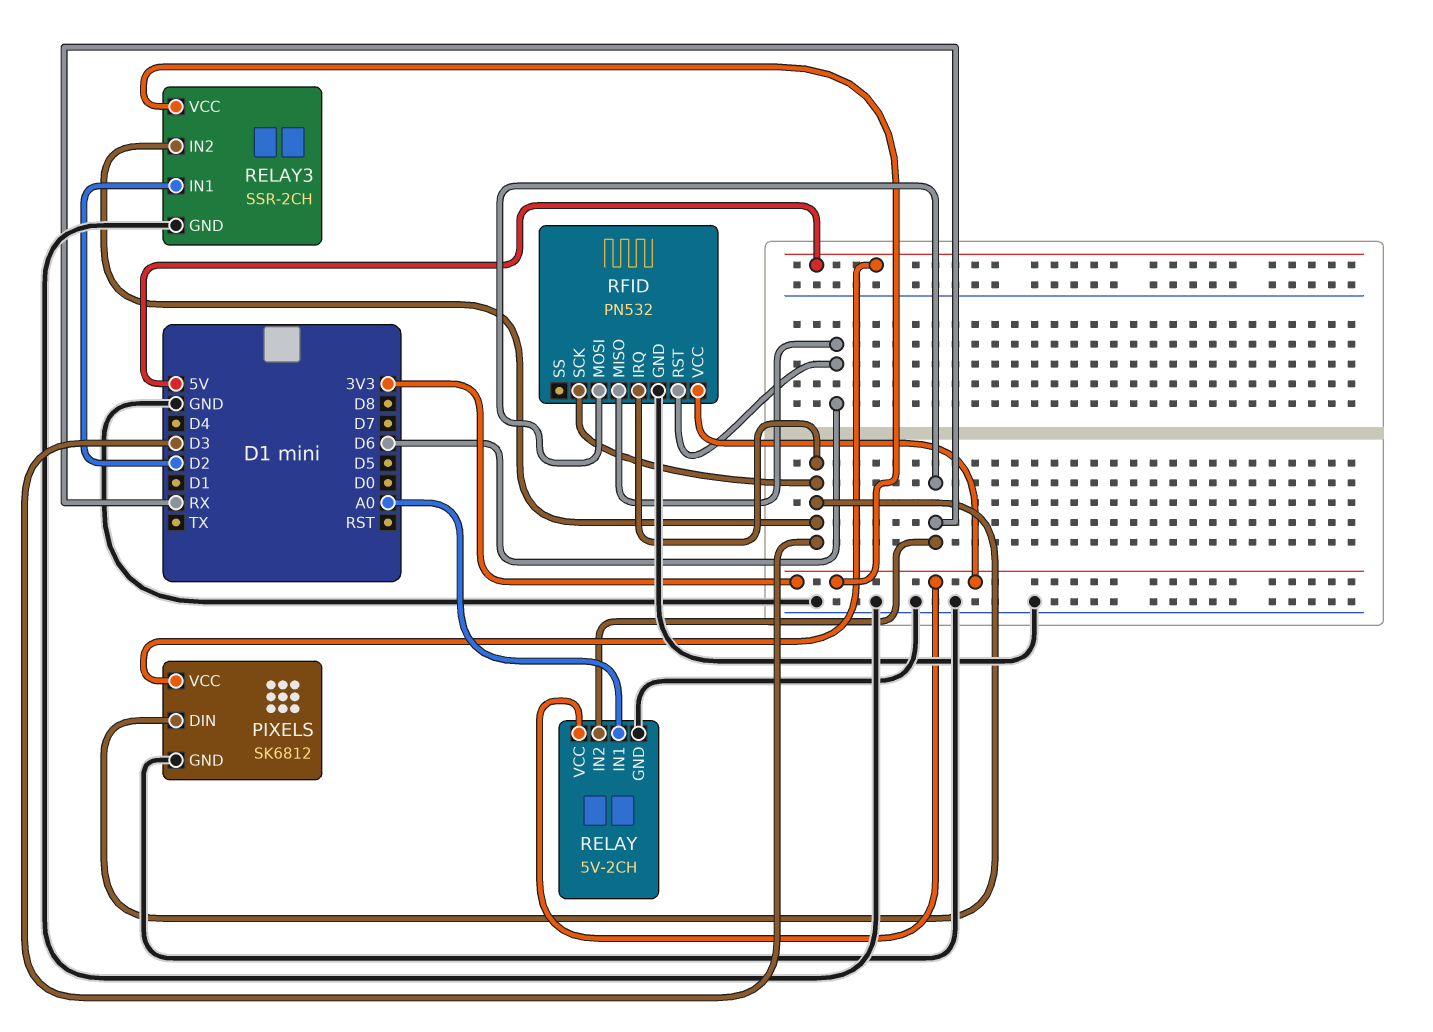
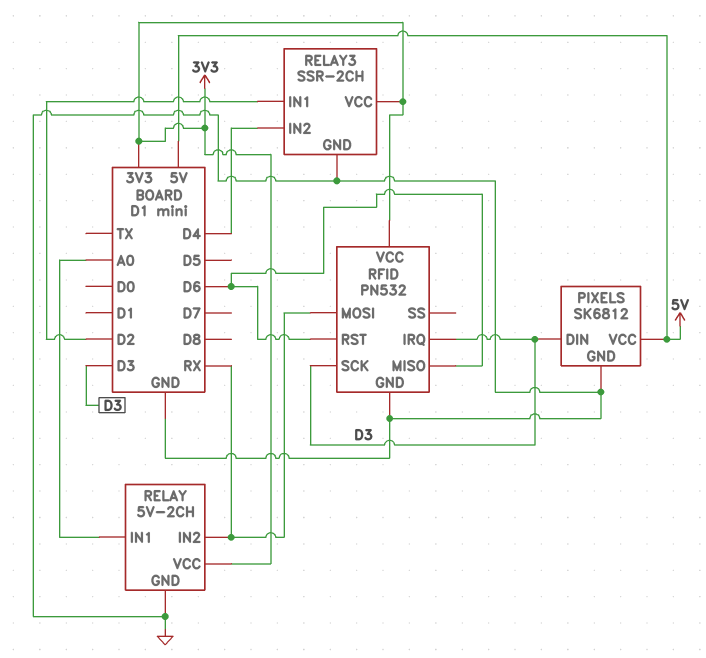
RELAY3 pin IN2: D3 -> D4

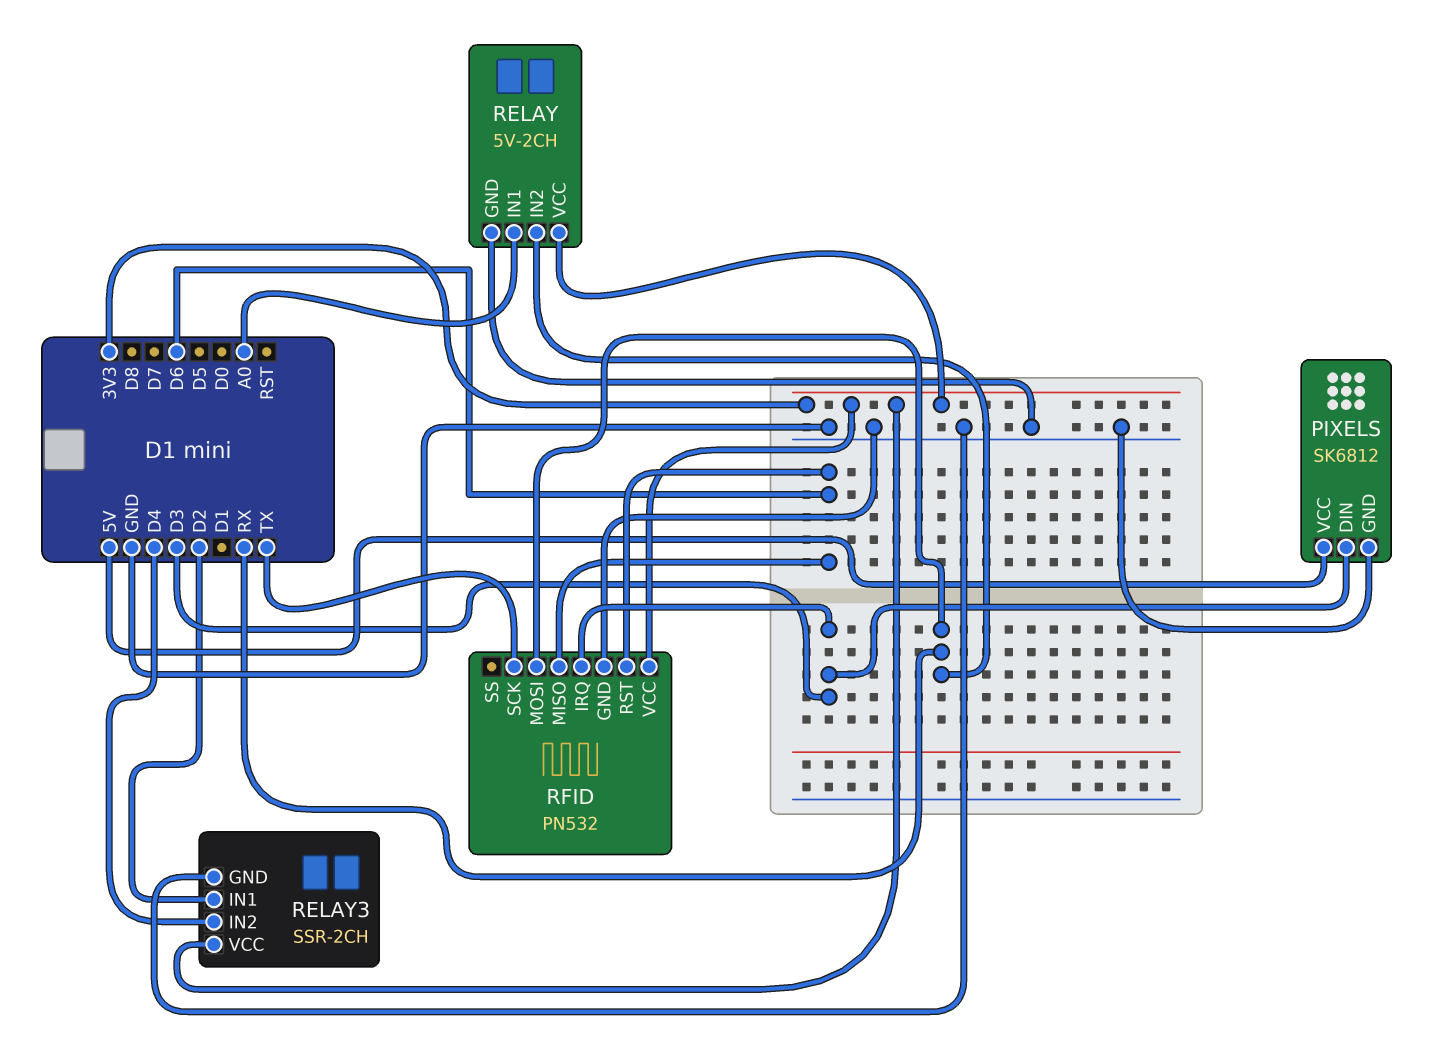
RFID pin SCK: D3 -> TX

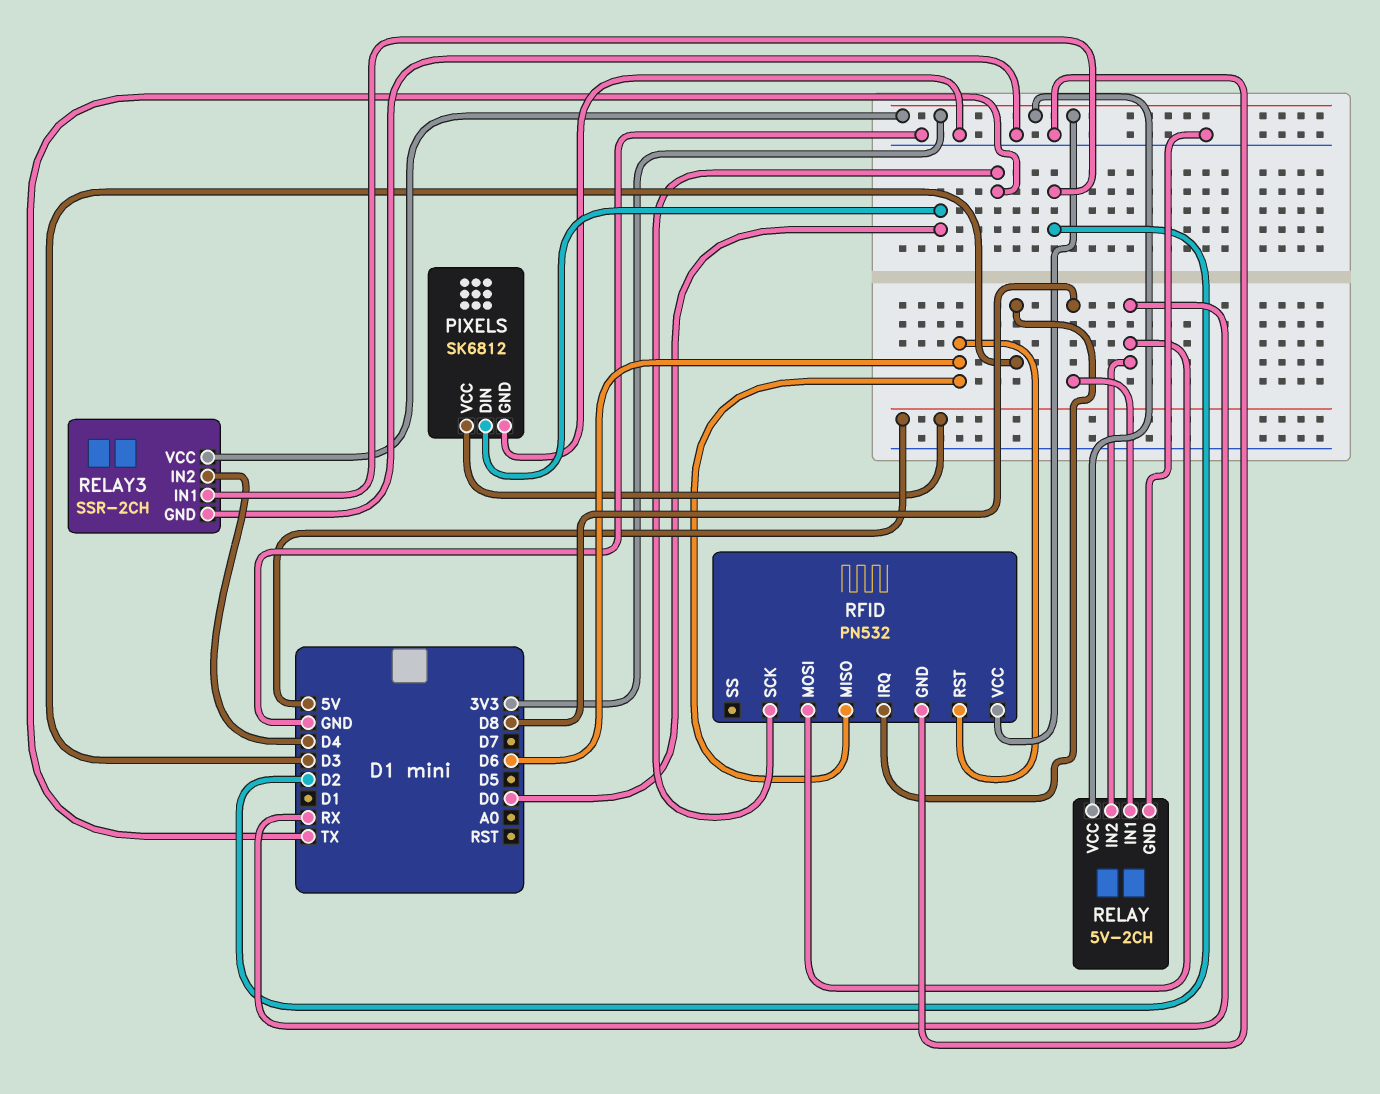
PIXELS pin DIN: D3 -> D0
RELAY pin IN1: A0 -> D8

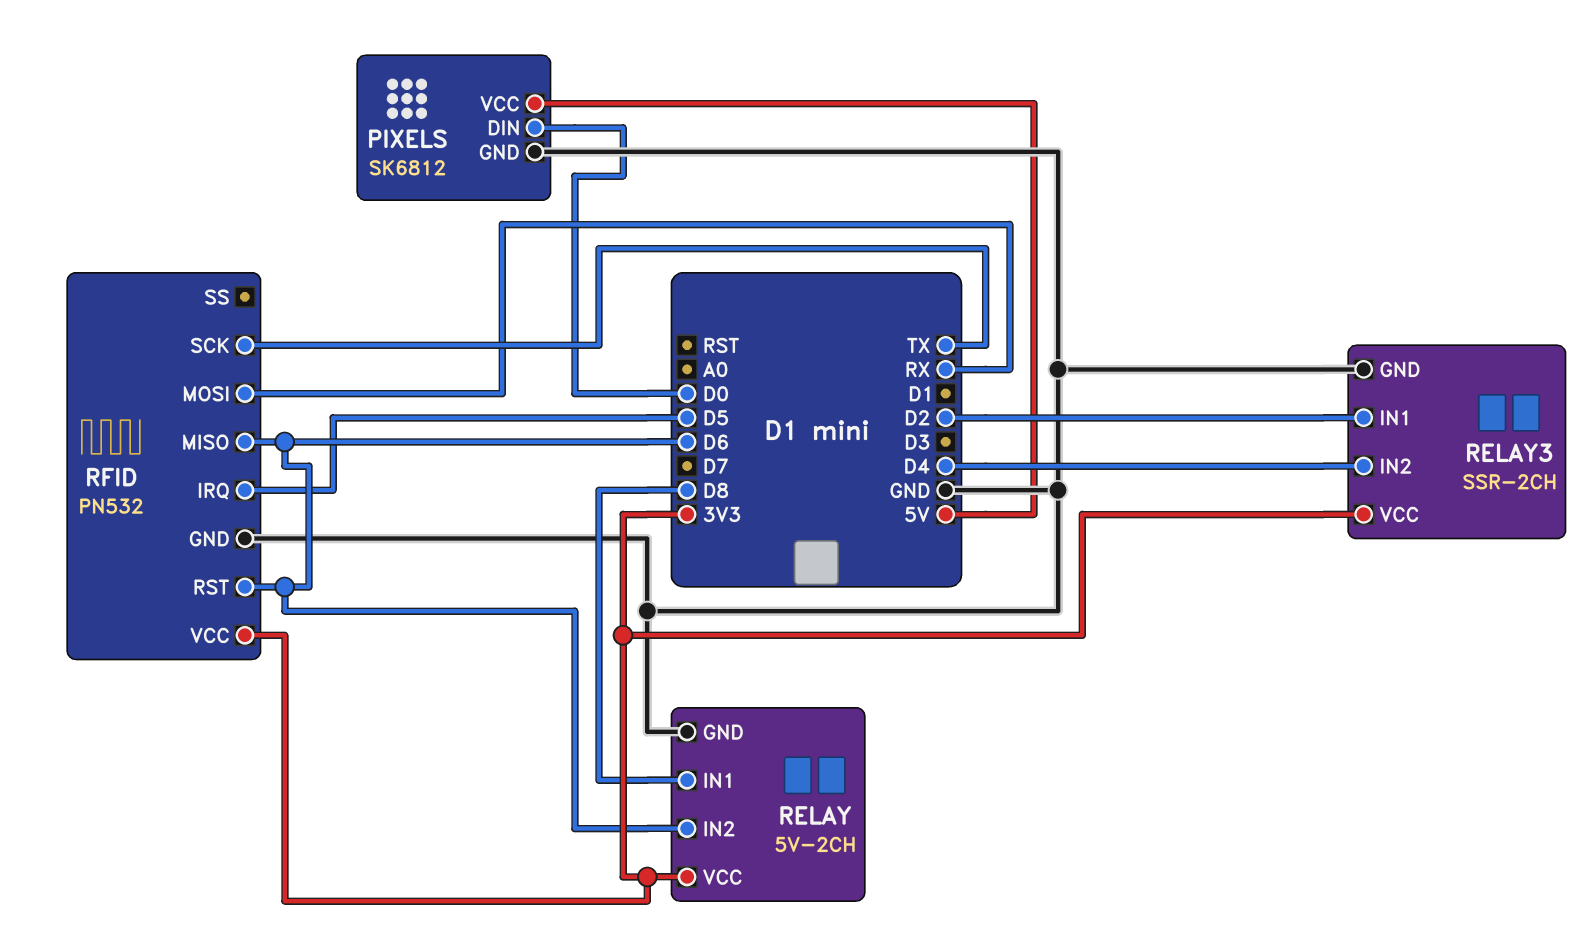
RELAY pin IN2: RX -> D6
RFID pin IRQ: D3 -> D5

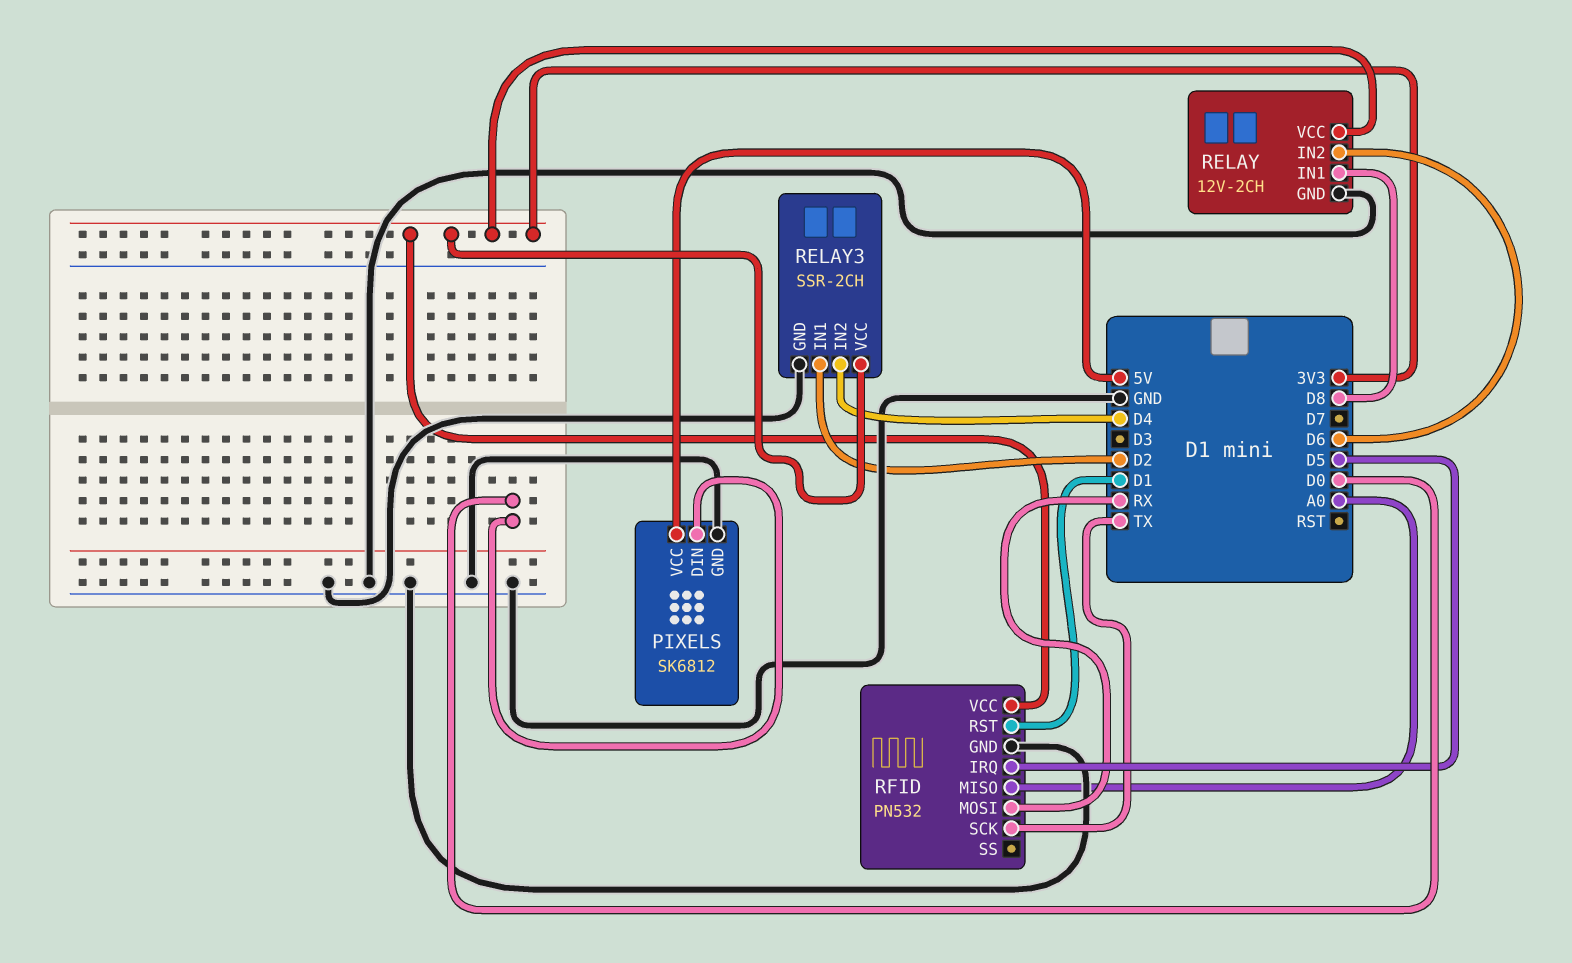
RELAY: 5V-2CH -> 12V-2CH
RFID pin MISO: D6 -> A0
RFID pin RST: D6 -> D1

